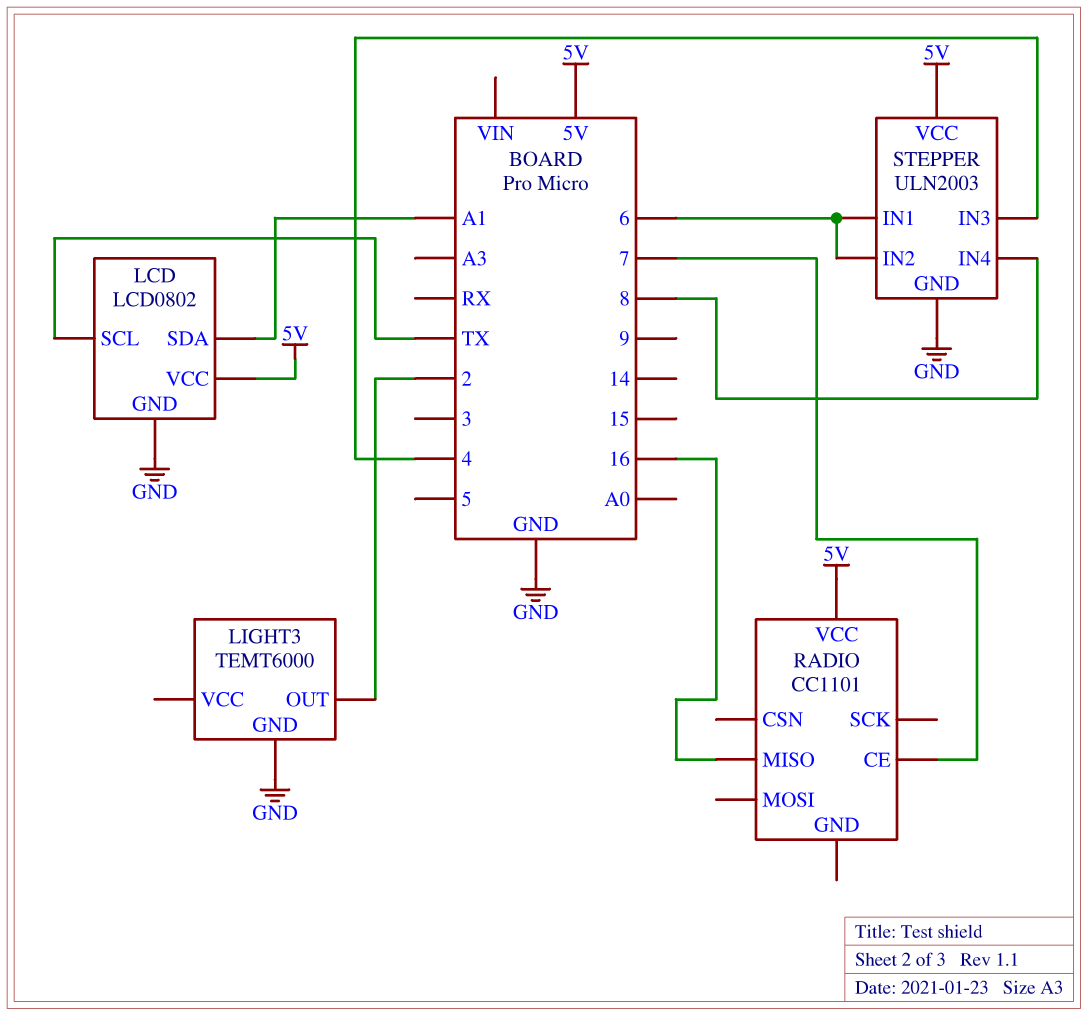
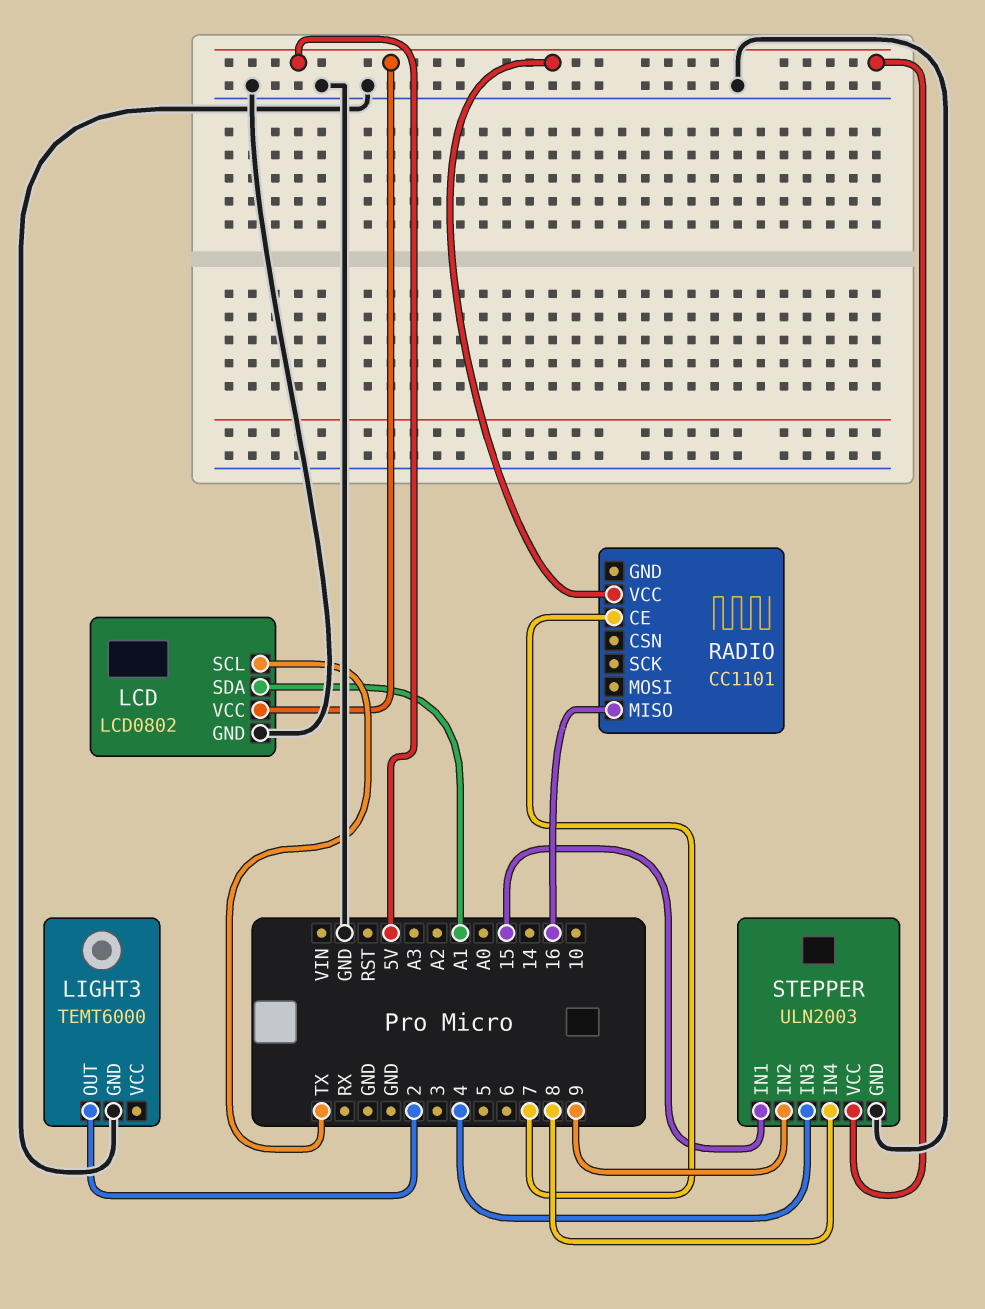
STEPPER pin IN1: 6 -> 15
STEPPER pin IN2: 6 -> 9

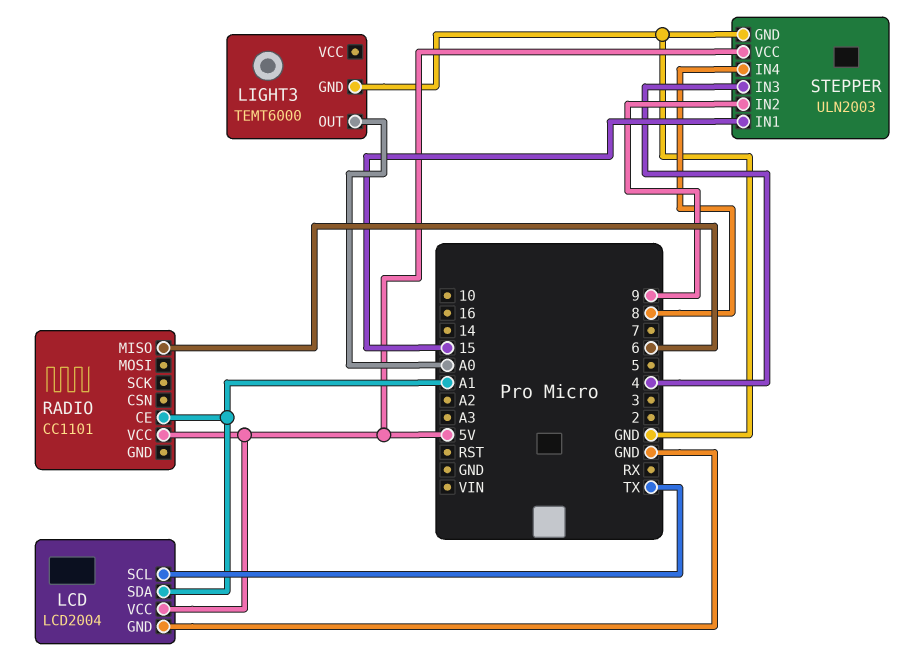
LCD: LCD0802 -> LCD2004
LIGHT3 pin OUT: 2 -> A0
RADIO pin CE: 7 -> A1
RADIO pin MISO: 16 -> 6

